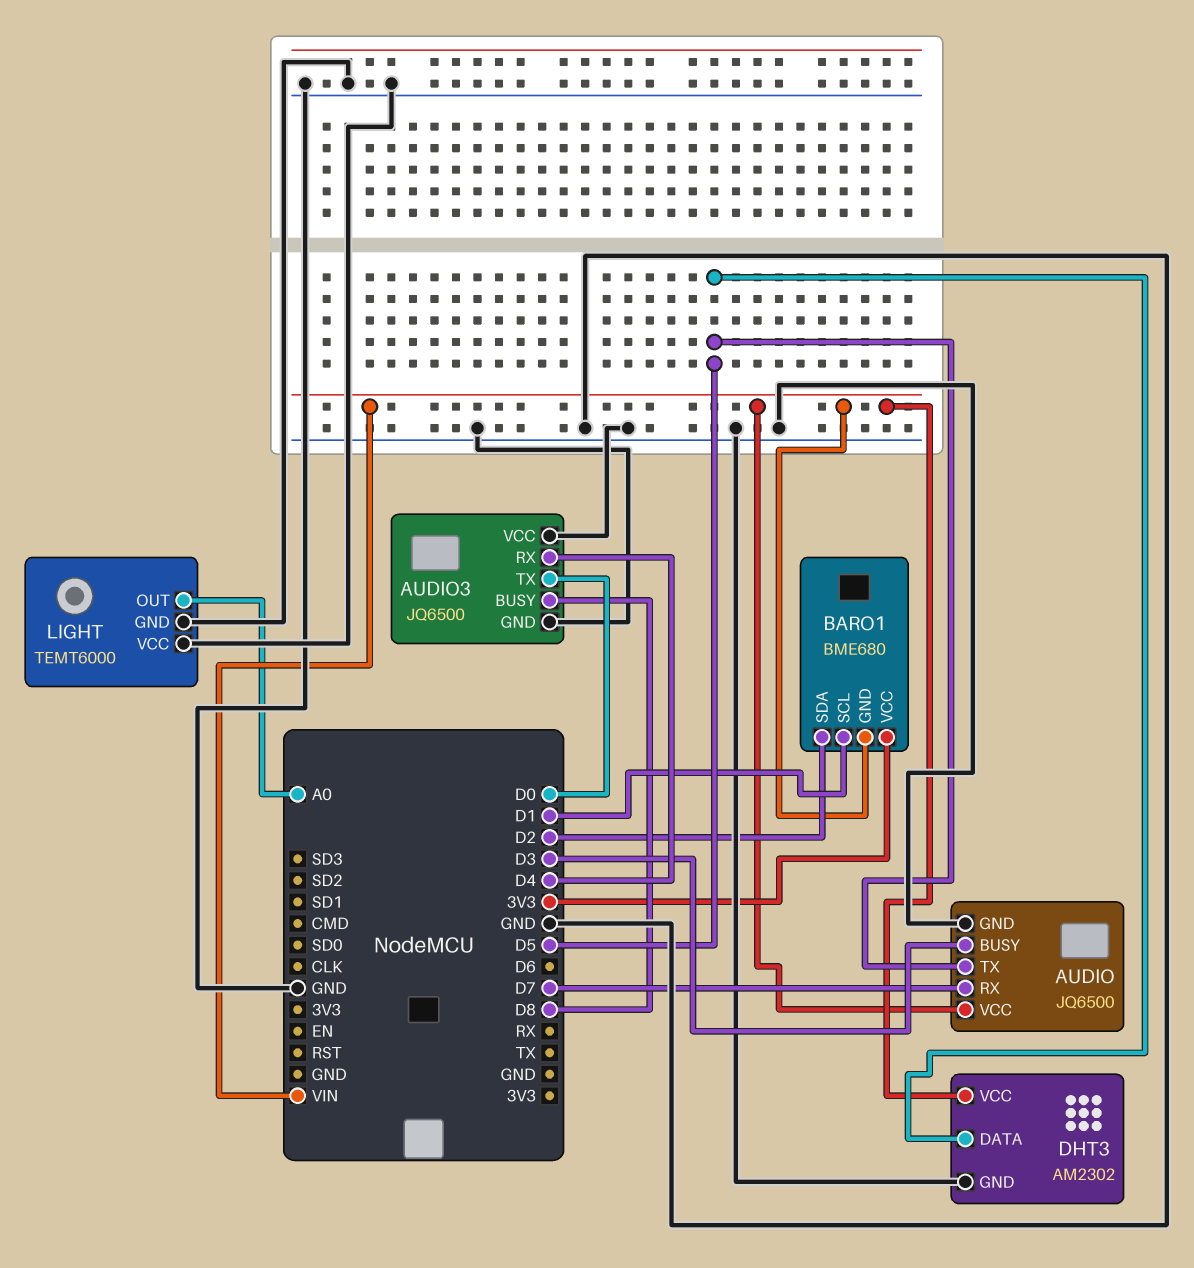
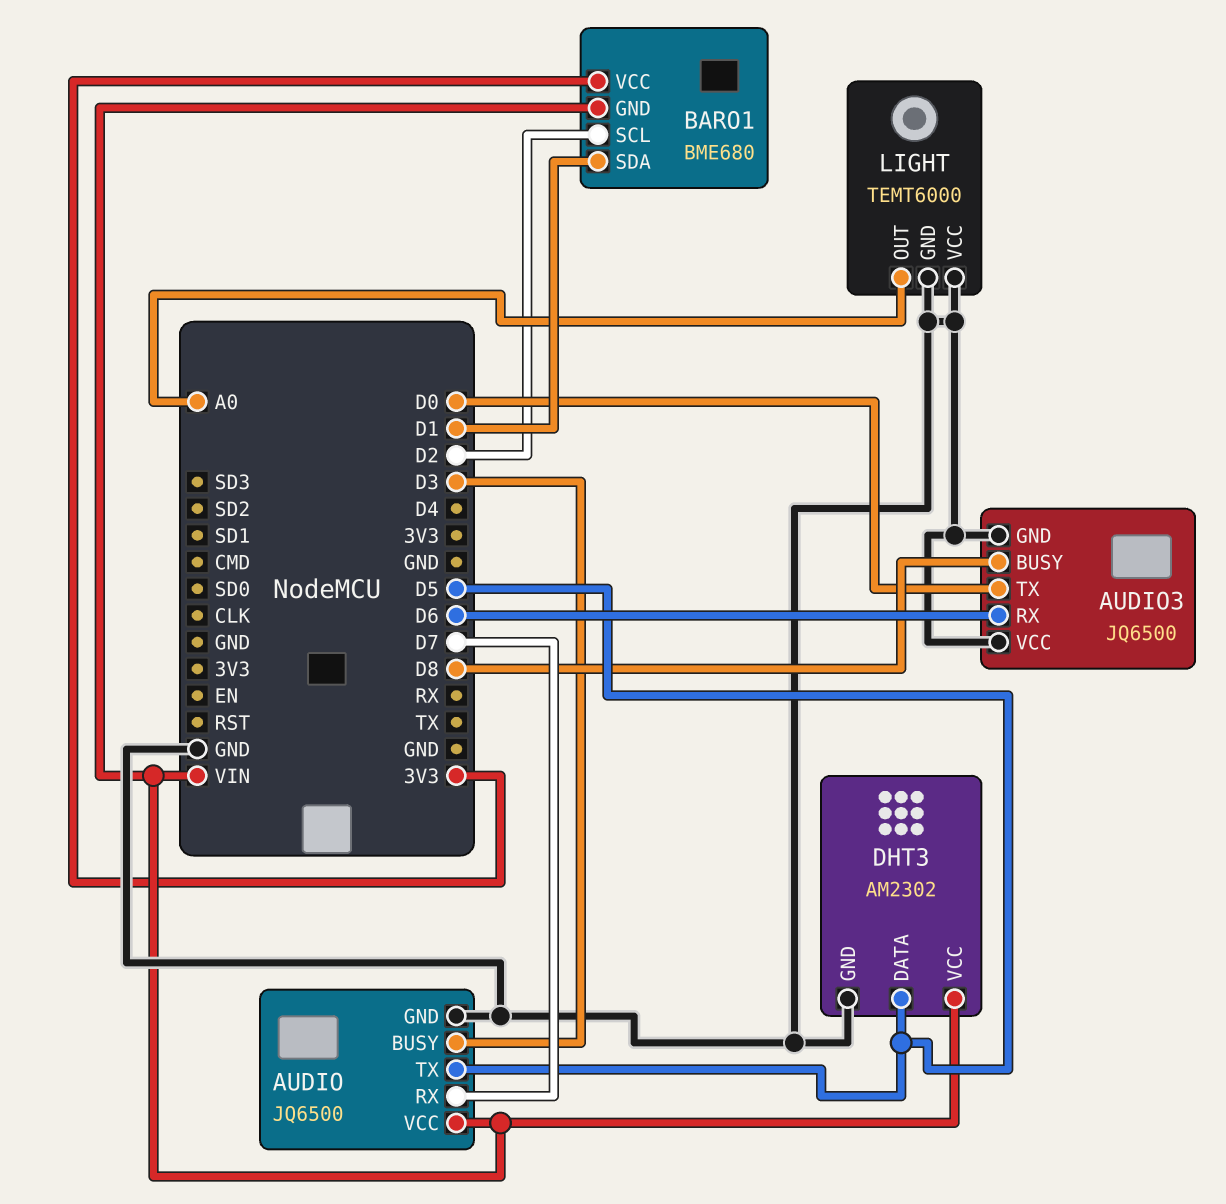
AUDIO3 pin RX: D4 -> D6
BARO1 pin SCL: D1 -> D2
BARO1 pin SDA: D2 -> D1

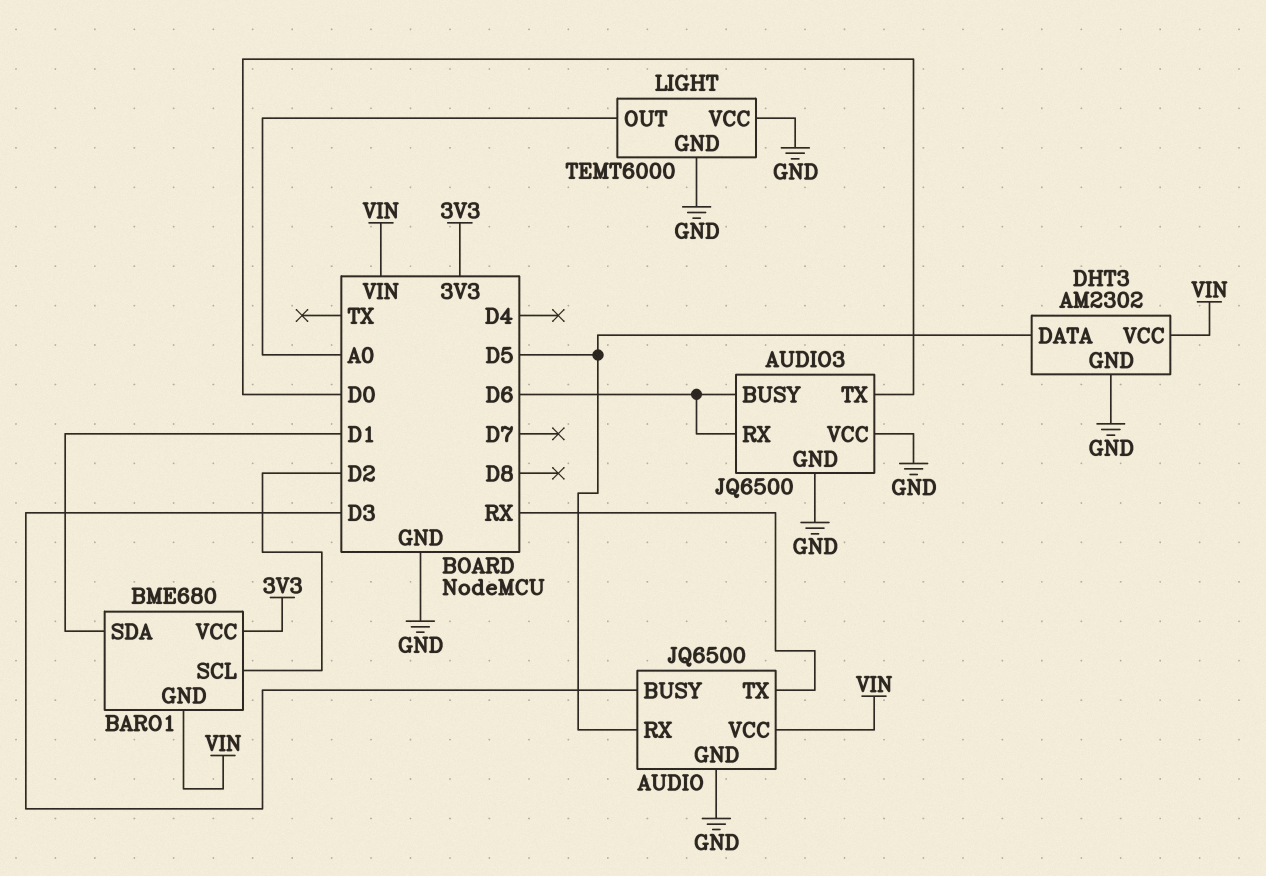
AUDIO pin RX: D7 -> D5
AUDIO pin TX: D5 -> RX
AUDIO3 pin BUSY: D8 -> D6

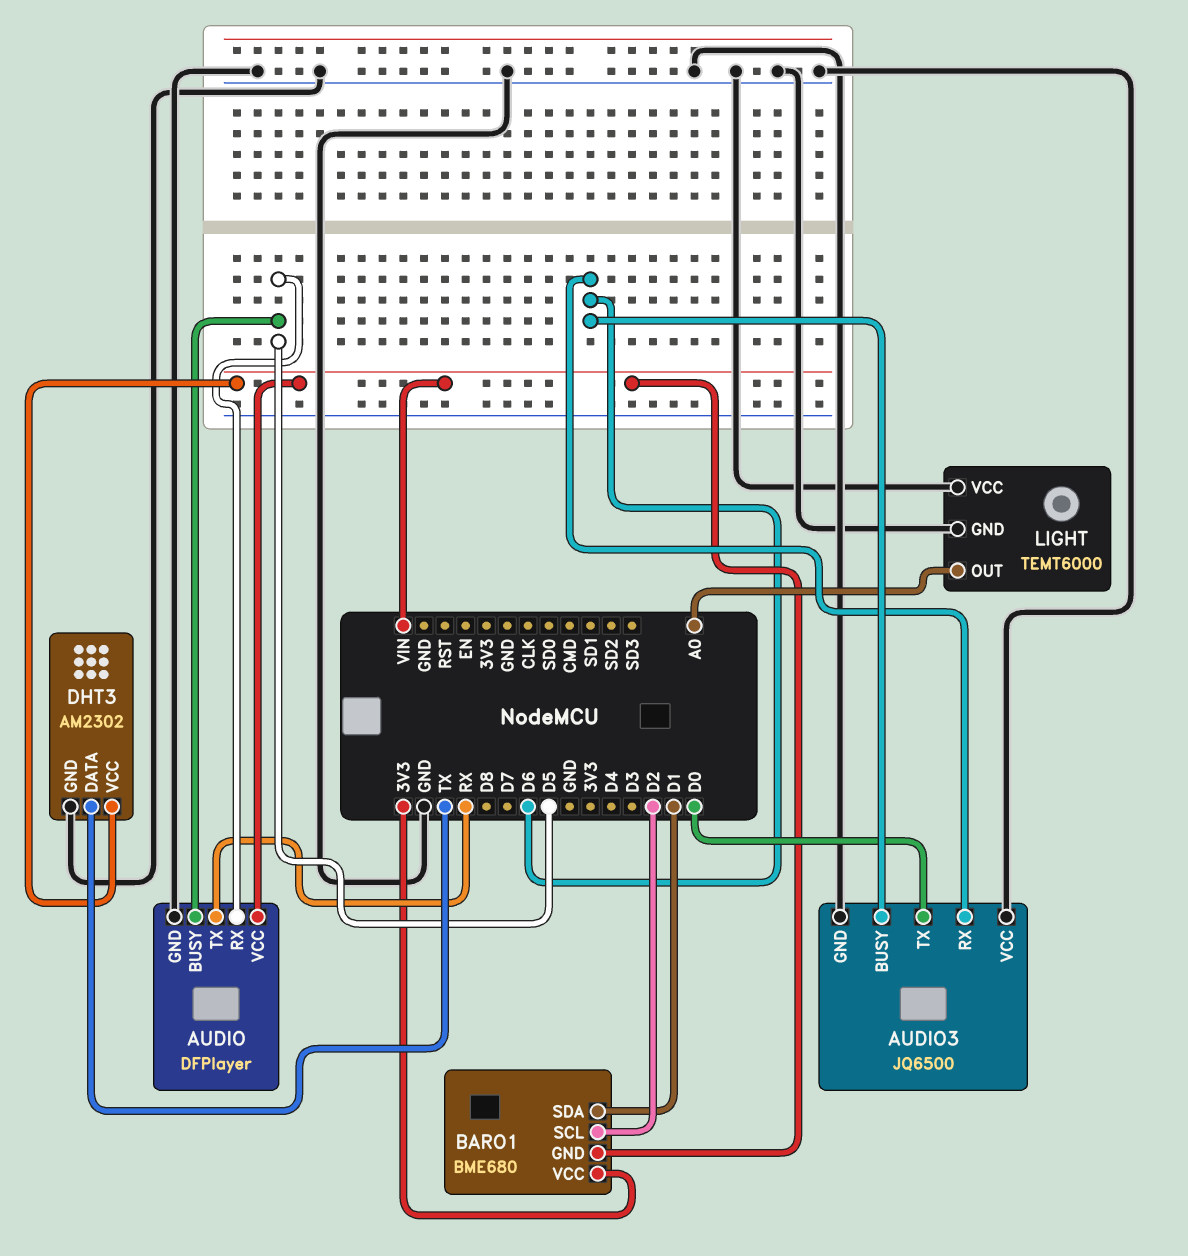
AUDIO: JQ6500 -> DFPlayer
AUDIO pin BUSY: D3 -> D5
DHT3 pin DATA: D5 -> TX

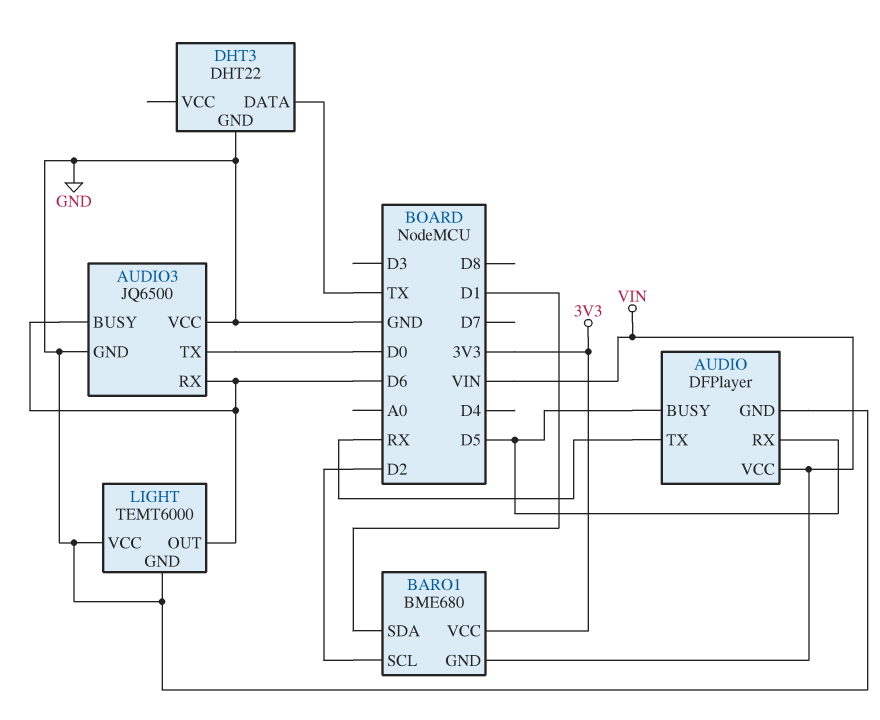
DHT3: AM2302 -> DHT22
DHT3 pin VCC: VIN -> none
LIGHT pin OUT: A0 -> D6

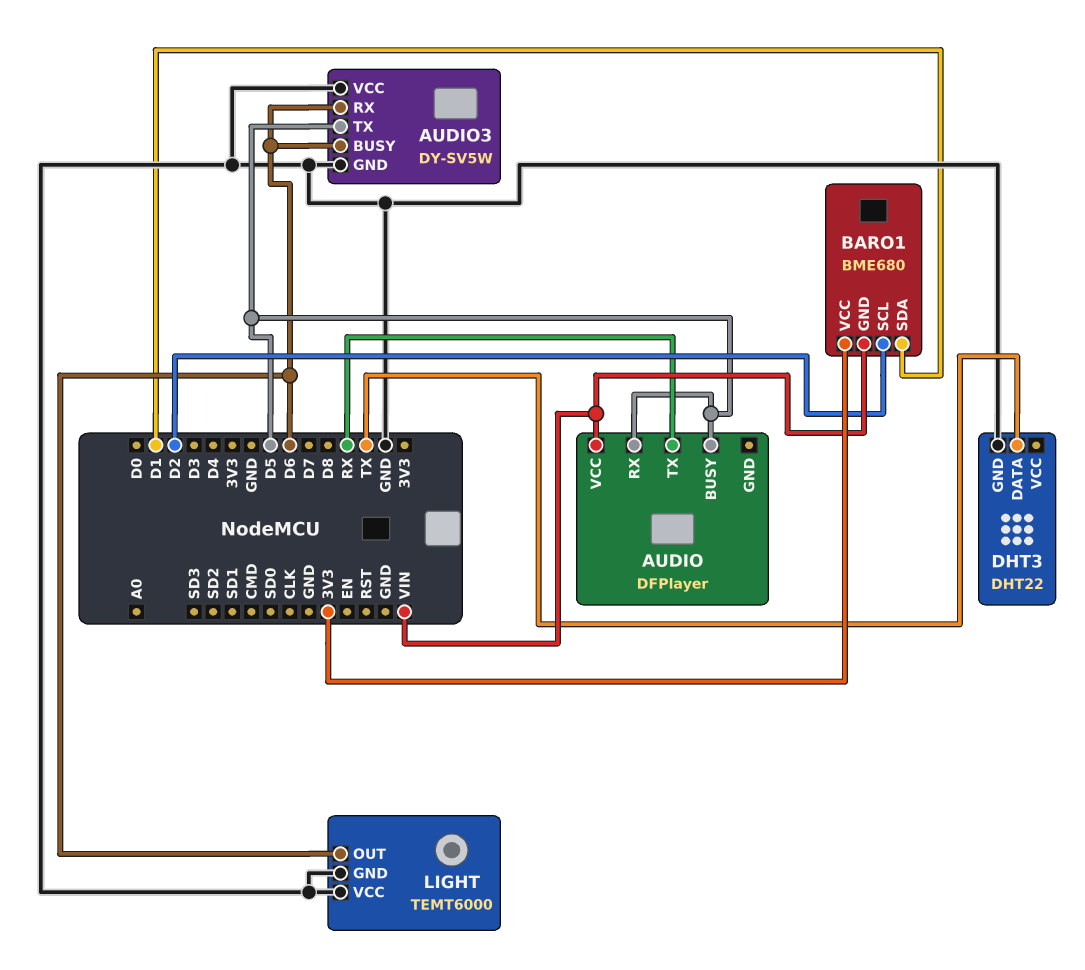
AUDIO pin GND: GND -> none
AUDIO3: JQ6500 -> DY-SV5W
AUDIO3 pin TX: D0 -> D5

